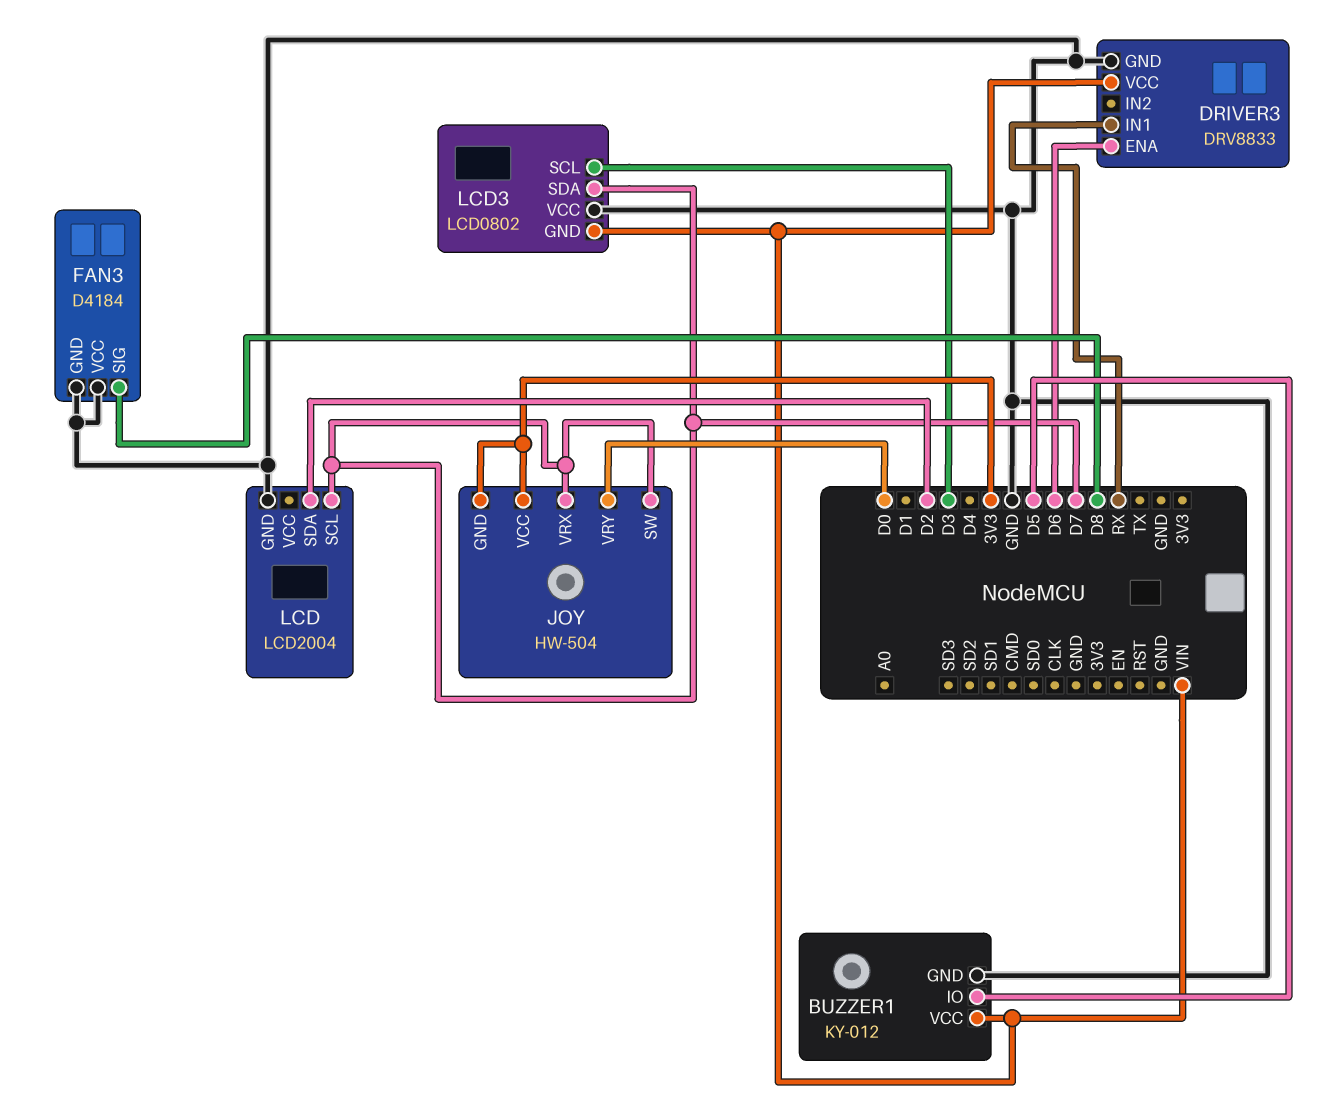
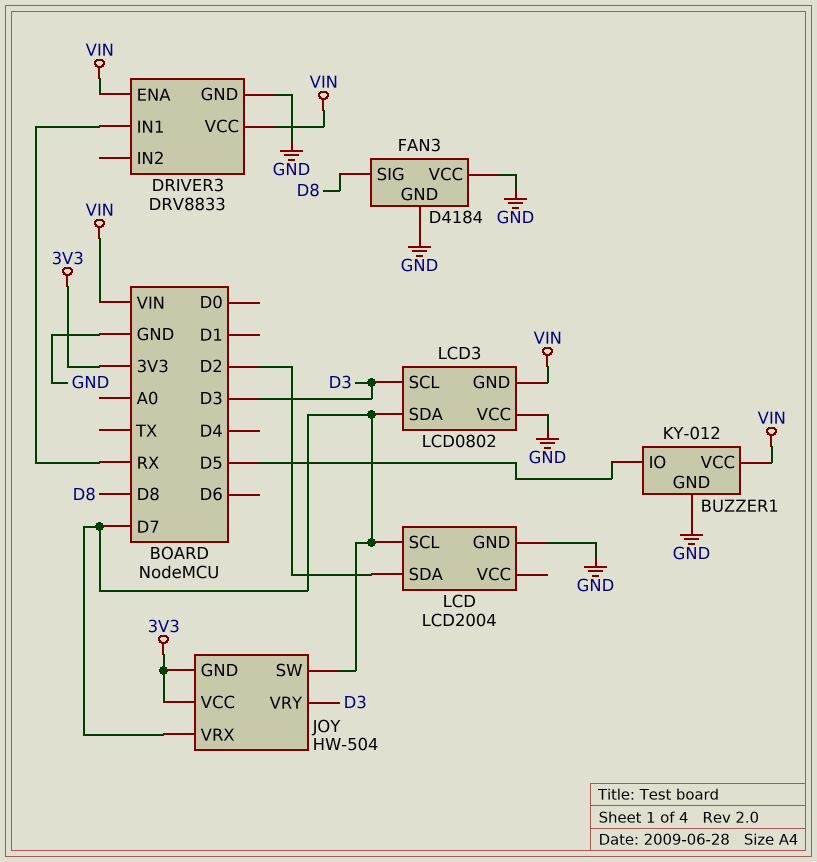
DRIVER3 pin ENA: D6 -> VIN
JOY pin VRY: D0 -> D3

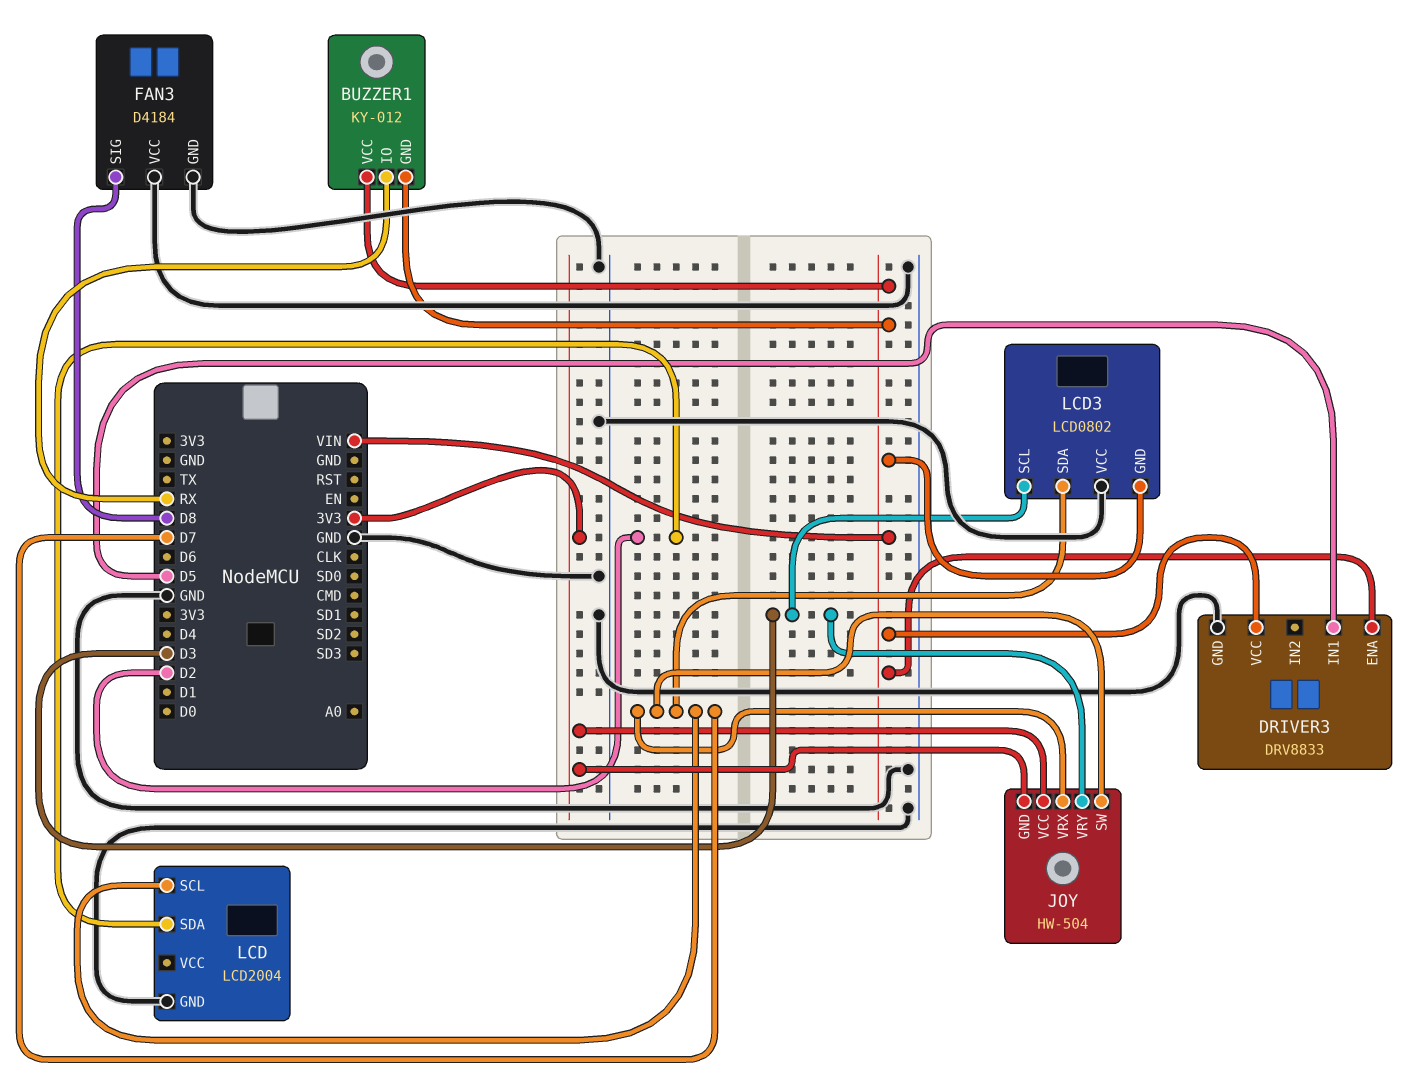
BUZZER1 pin GND: GND -> VIN
BUZZER1 pin IO: D5 -> RX
DRIVER3 pin IN1: RX -> D5

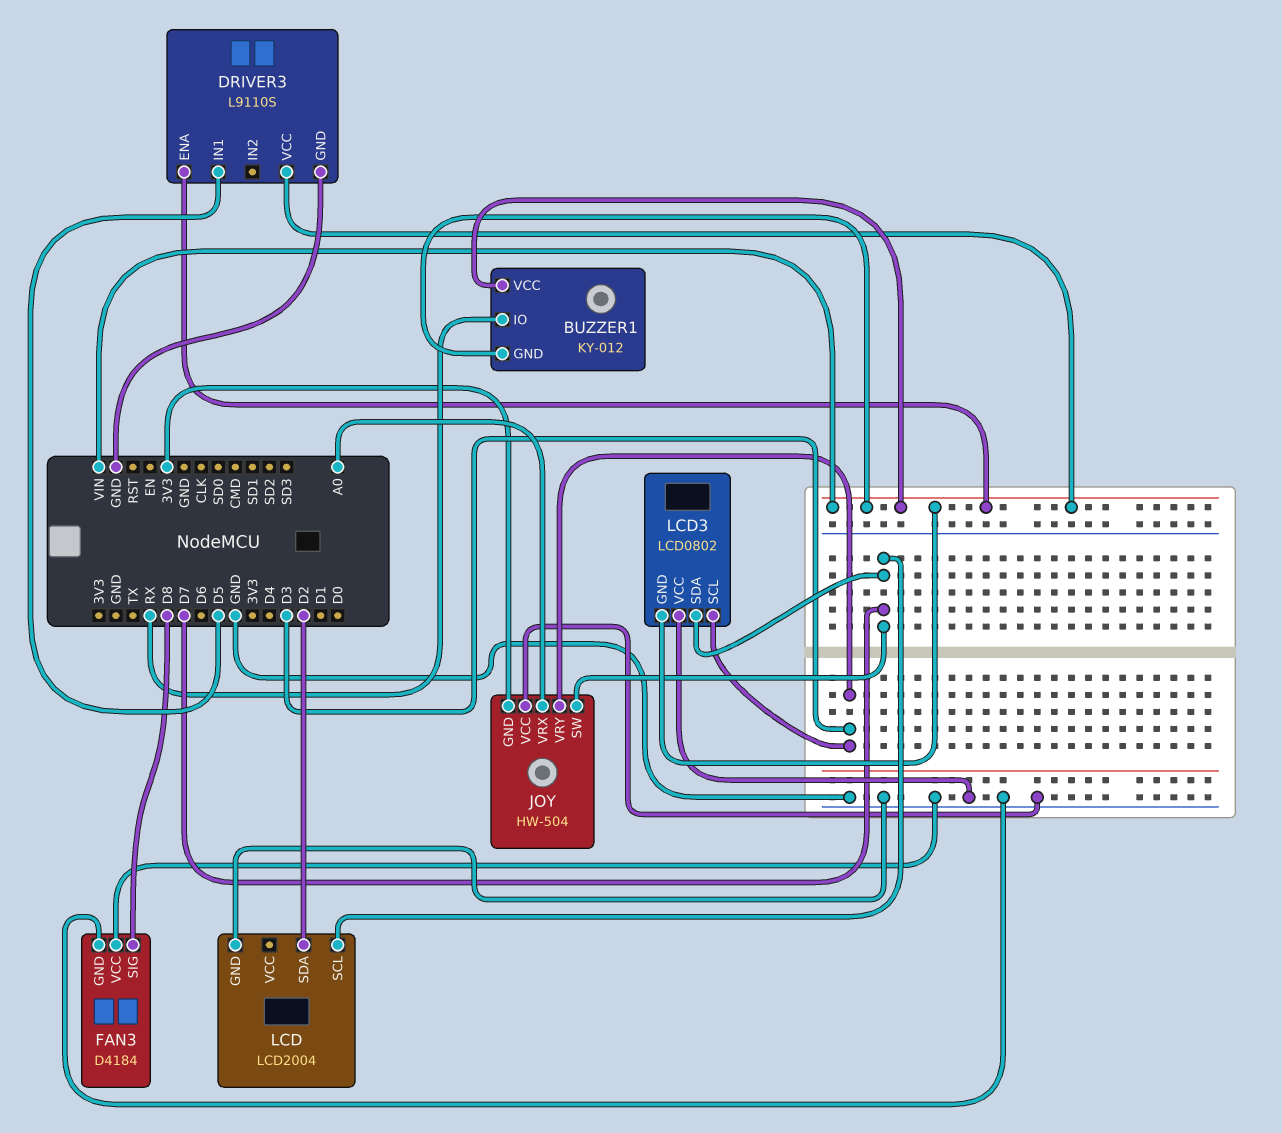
DRIVER3: DRV8833 -> L9110S
JOY pin VCC: 3V3 -> GND
JOY pin VRX: D7 -> A0

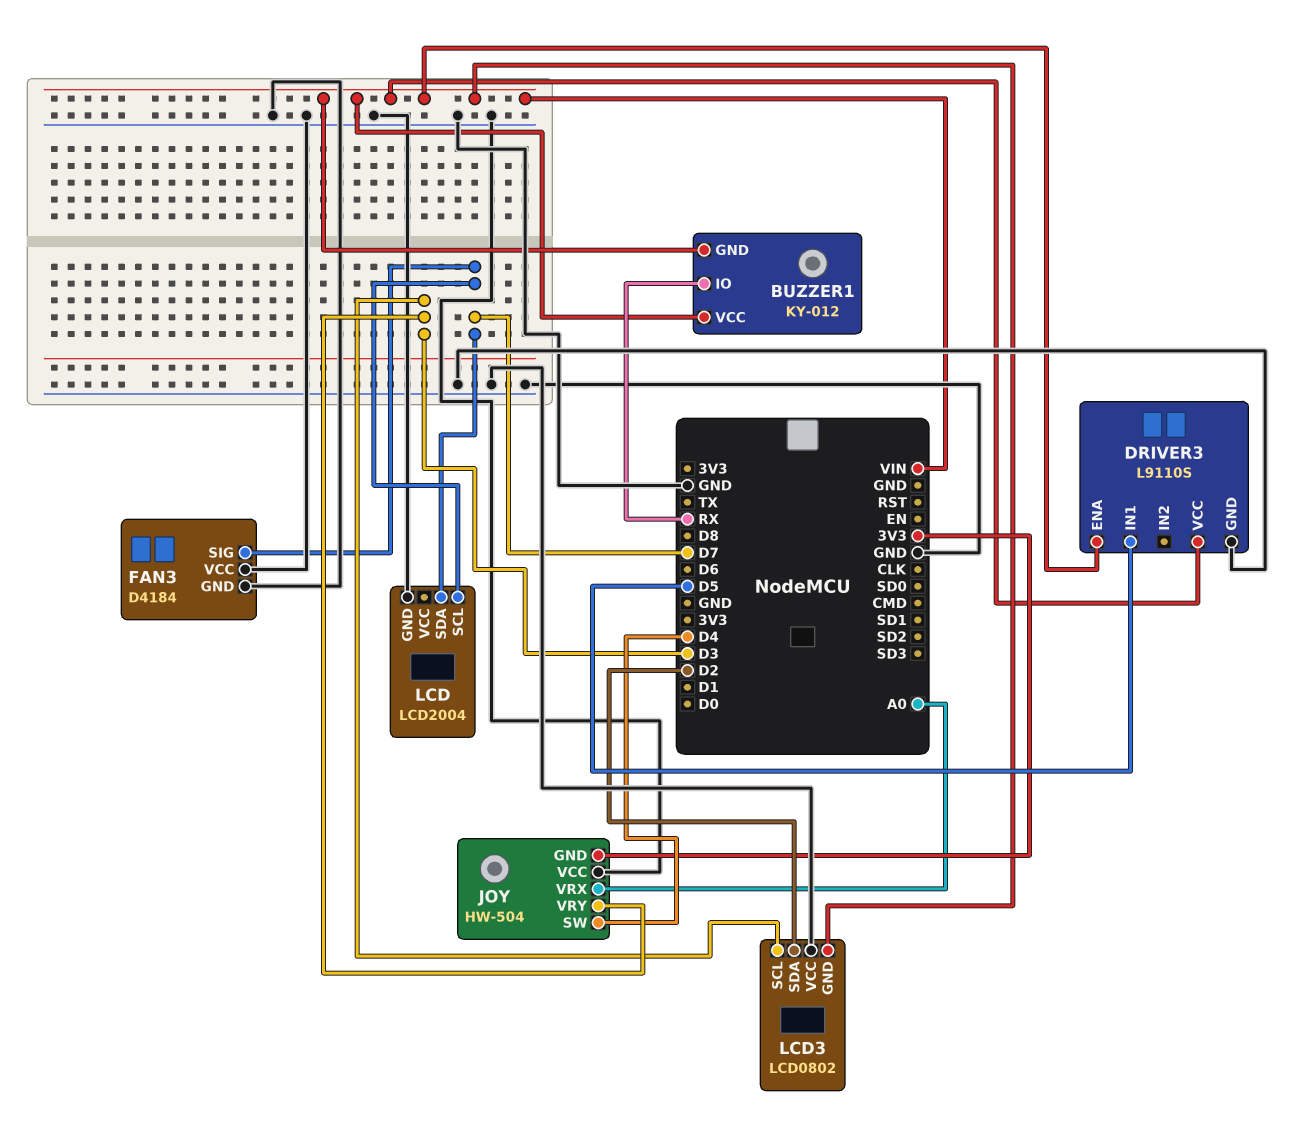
FAN3 pin SIG: D8 -> D7
JOY pin SW: D7 -> D4
LCD pin SDA: D2 -> D7
LCD3 pin SDA: D7 -> D2

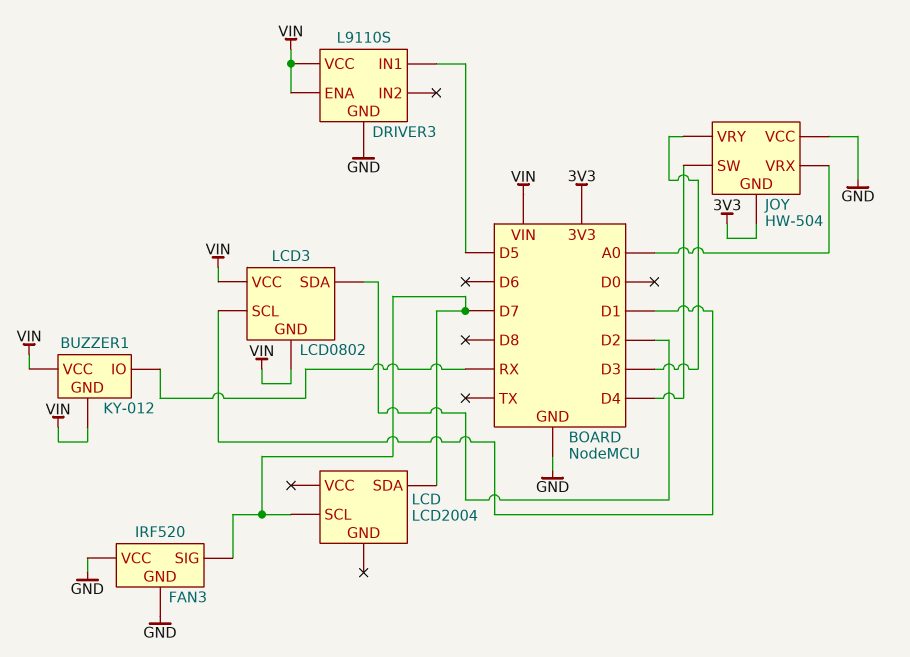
FAN3: D4184 -> IRF520
LCD pin GND: GND -> none
LCD3 pin SCL: D3 -> D1
LCD3 pin VCC: GND -> VIN

